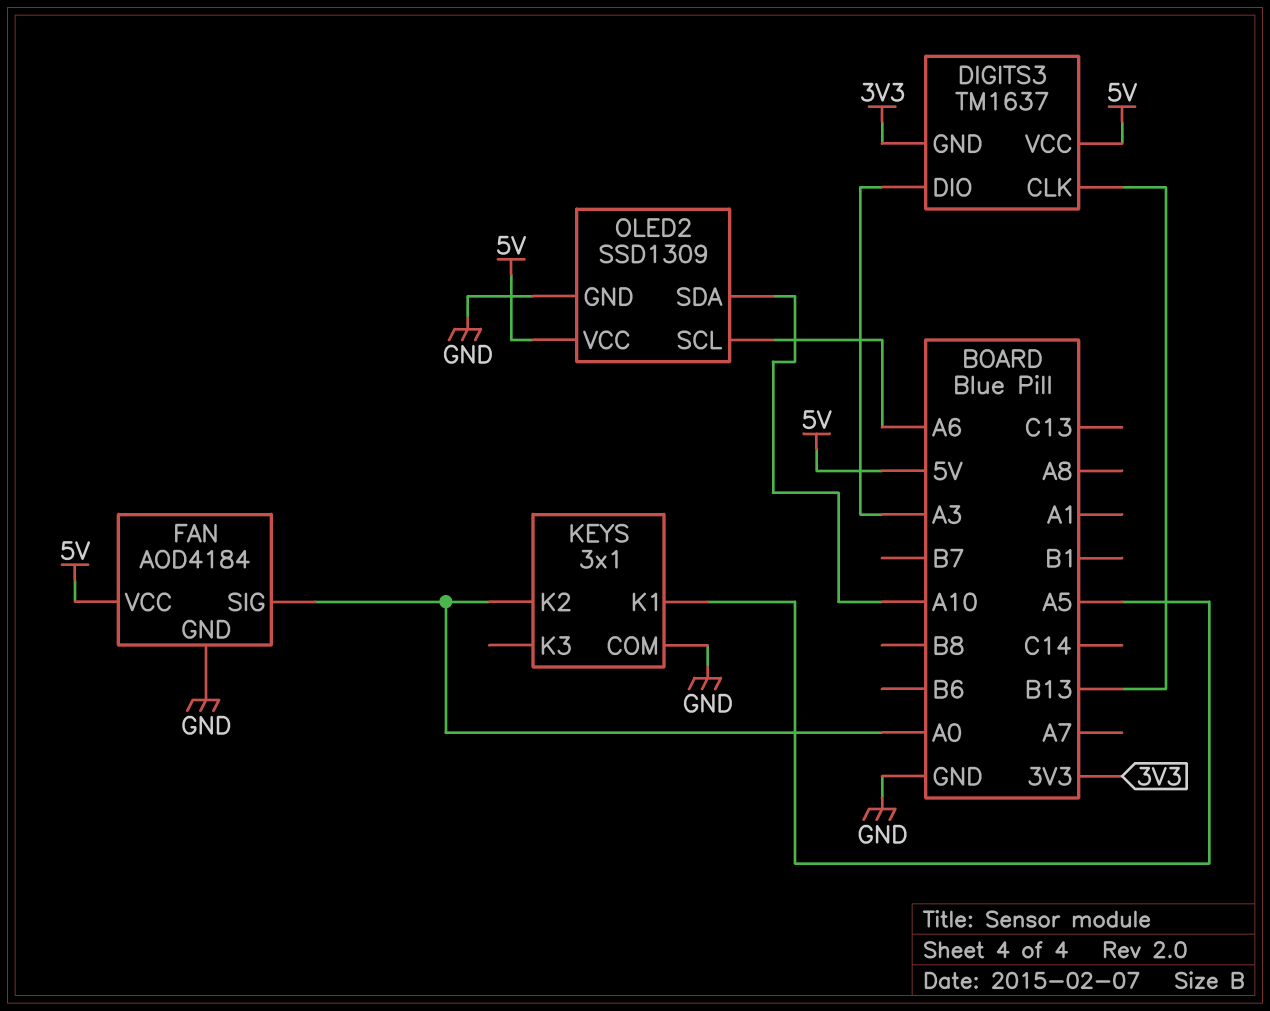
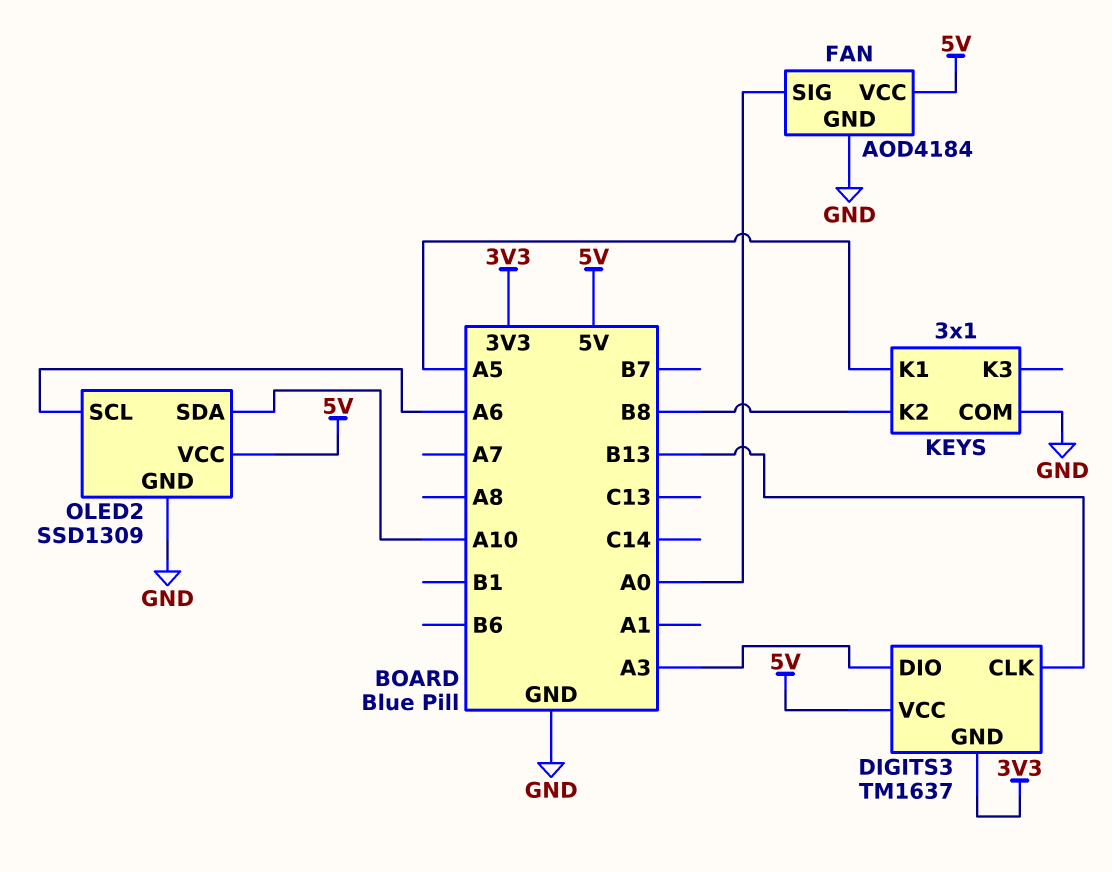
KEYS pin K2: A0 -> B8

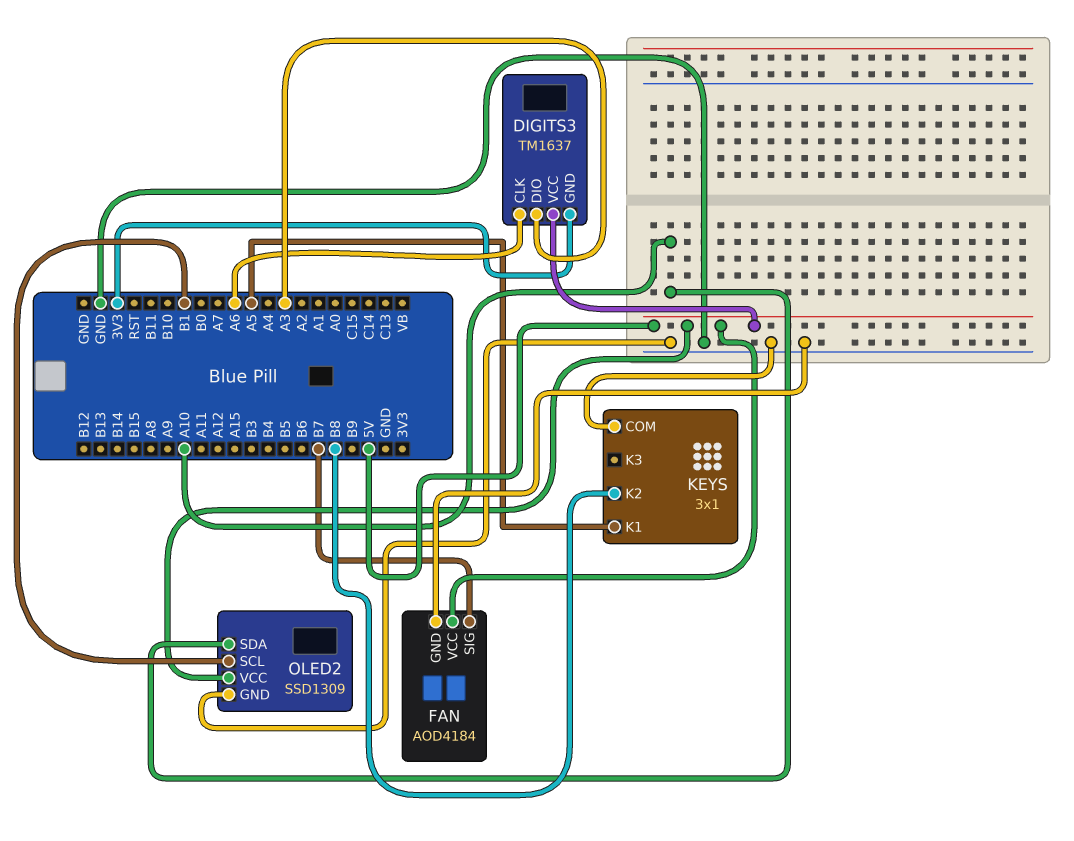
DIGITS3 pin CLK: B13 -> A6
FAN pin SIG: A0 -> B7
OLED2 pin SCL: A6 -> B1

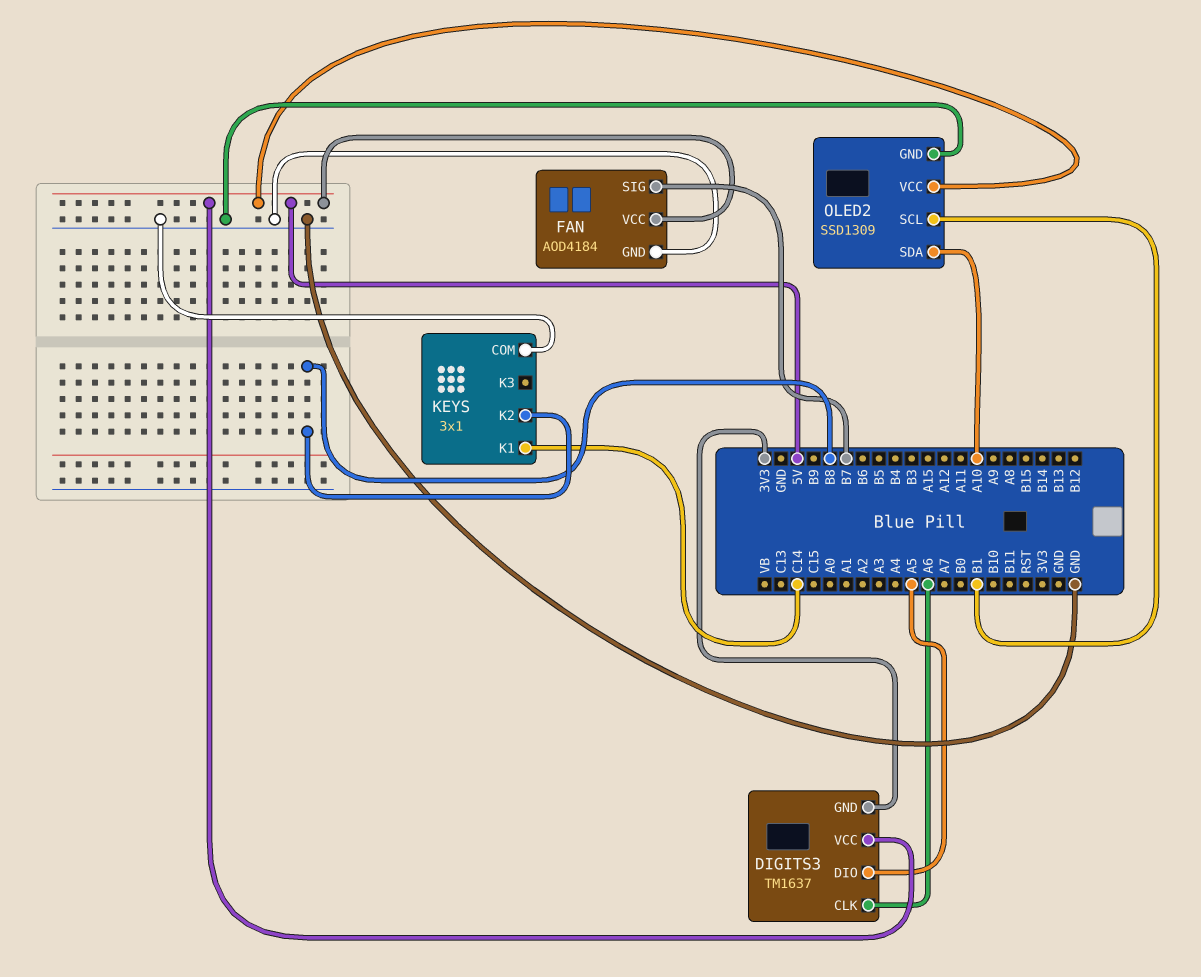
DIGITS3 pin DIO: A3 -> A5
KEYS pin K1: A5 -> C14

